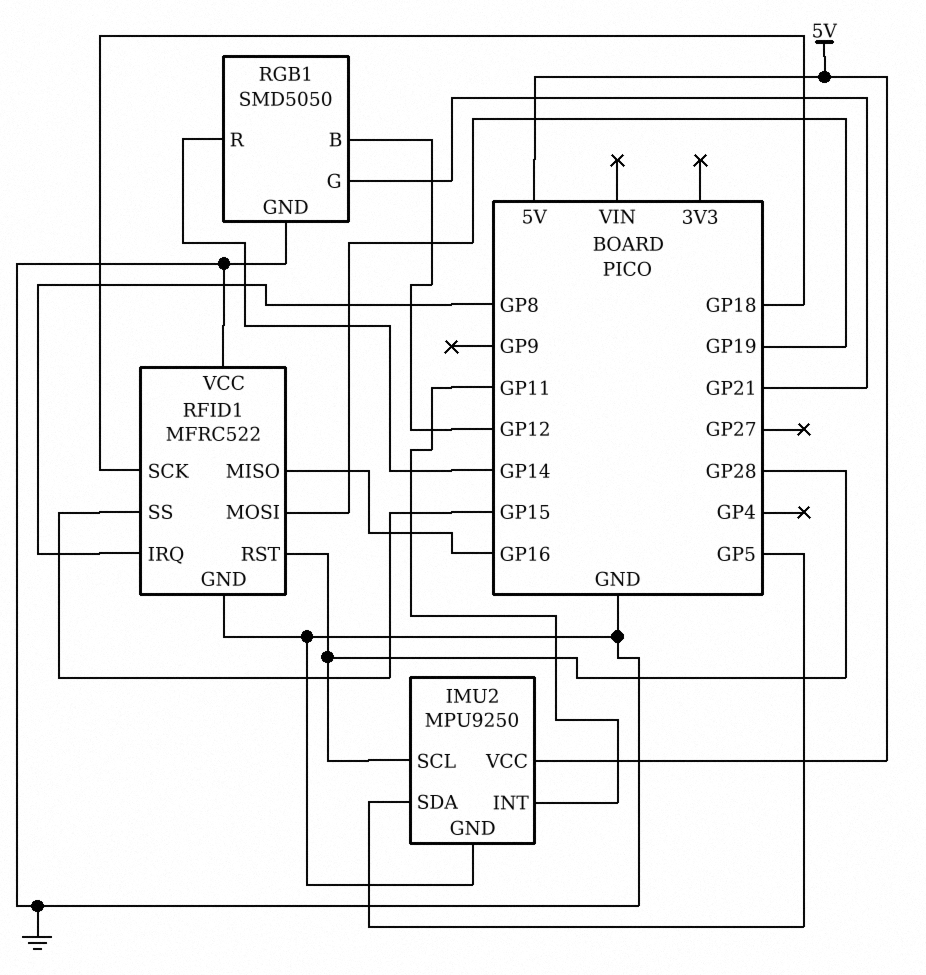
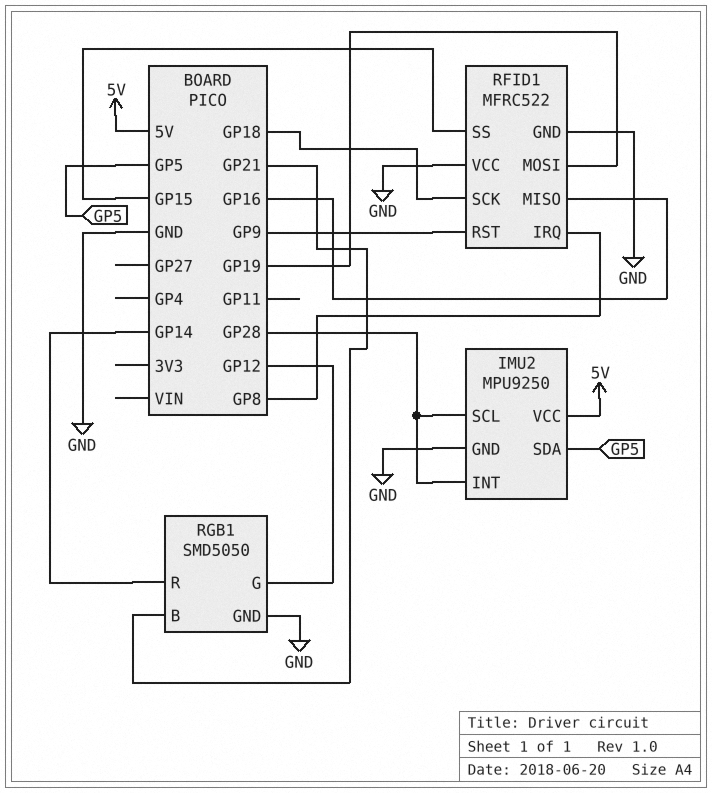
IMU2 pin INT: GP11 -> GP28
RFID1 pin RST: GP28 -> GP9
RGB1 pin B: GP12 -> GP21
RGB1 pin G: GP21 -> GP12

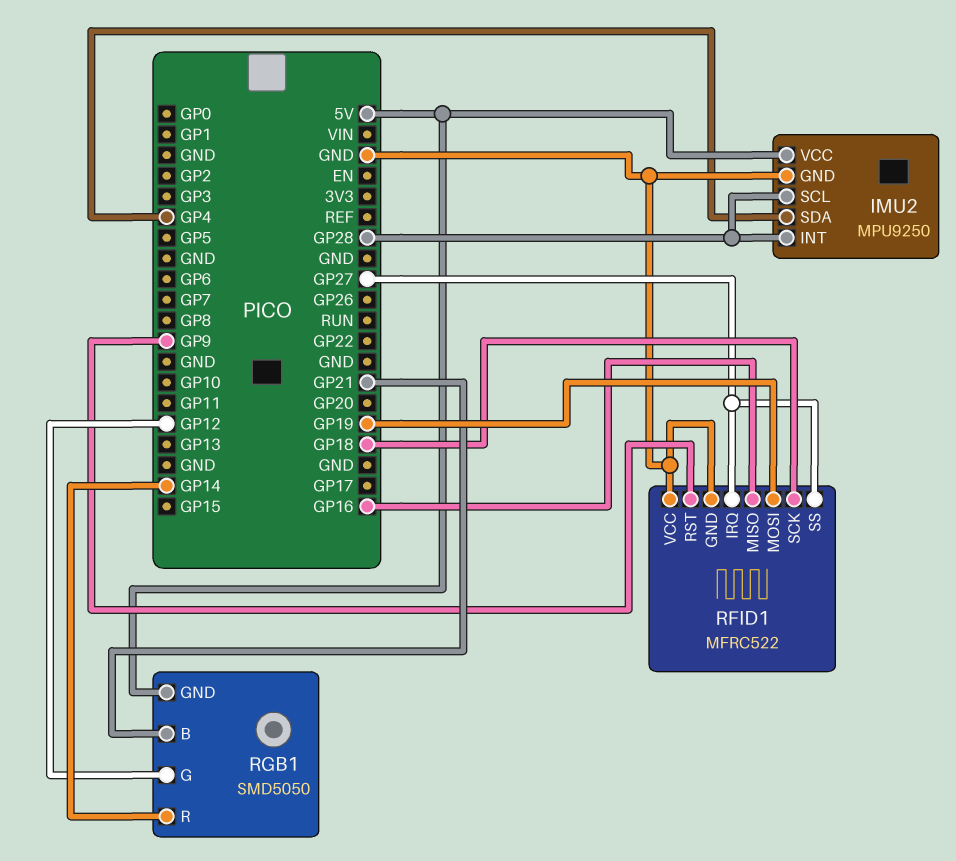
IMU2 pin SDA: GP5 -> GP4
RFID1 pin IRQ: GP8 -> GP27
RFID1 pin SS: GP15 -> GP27
RGB1 pin GND: GND -> 5V

